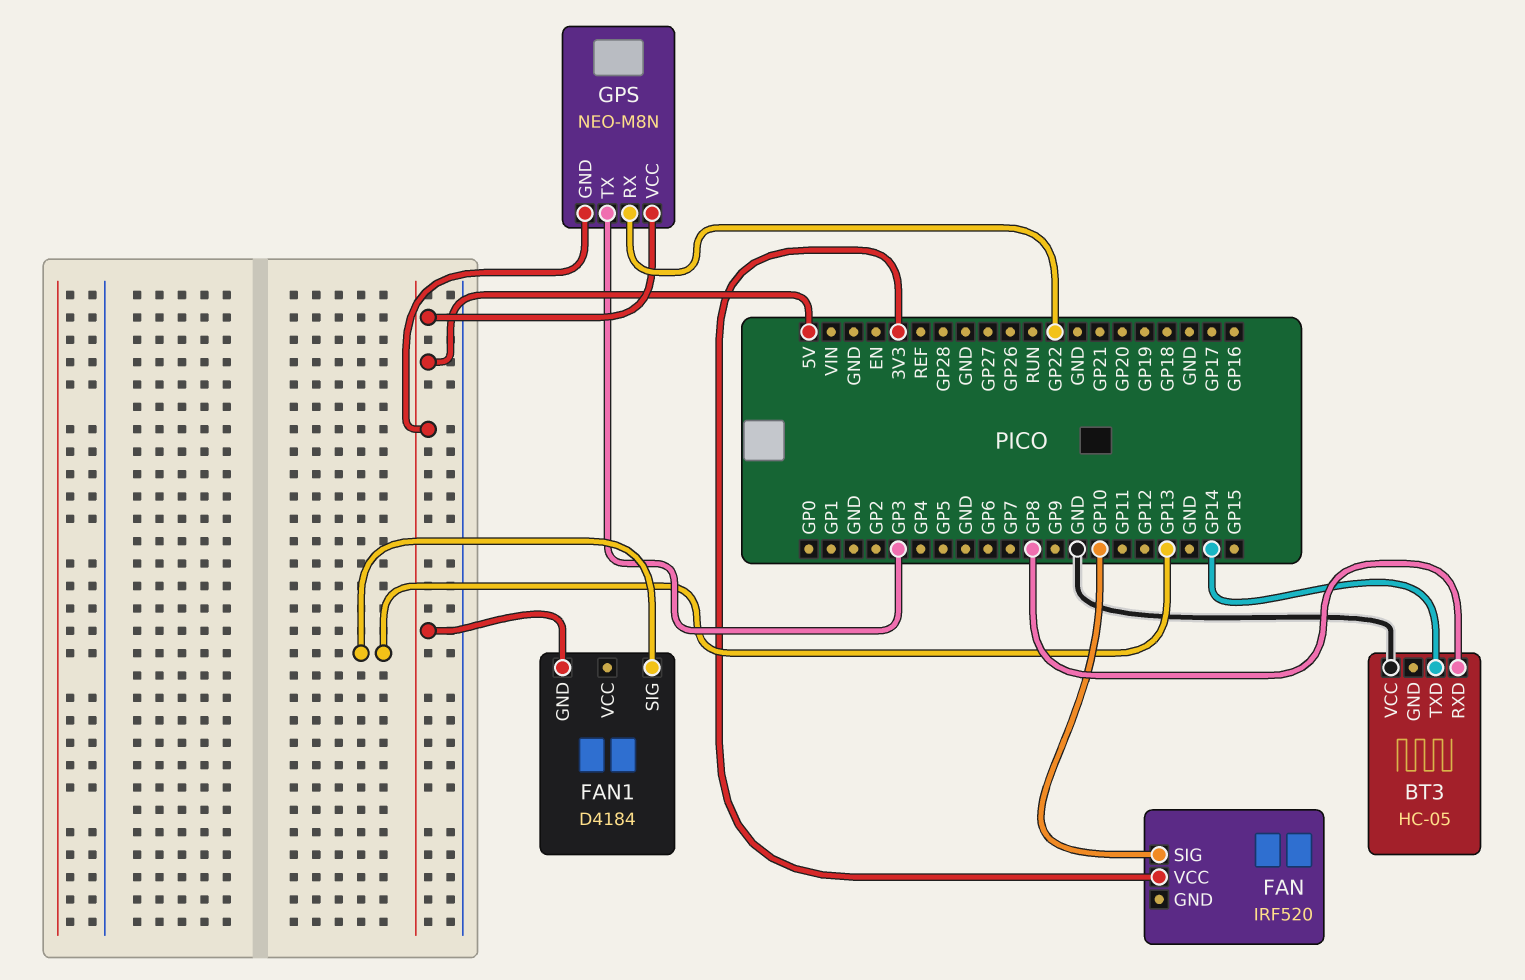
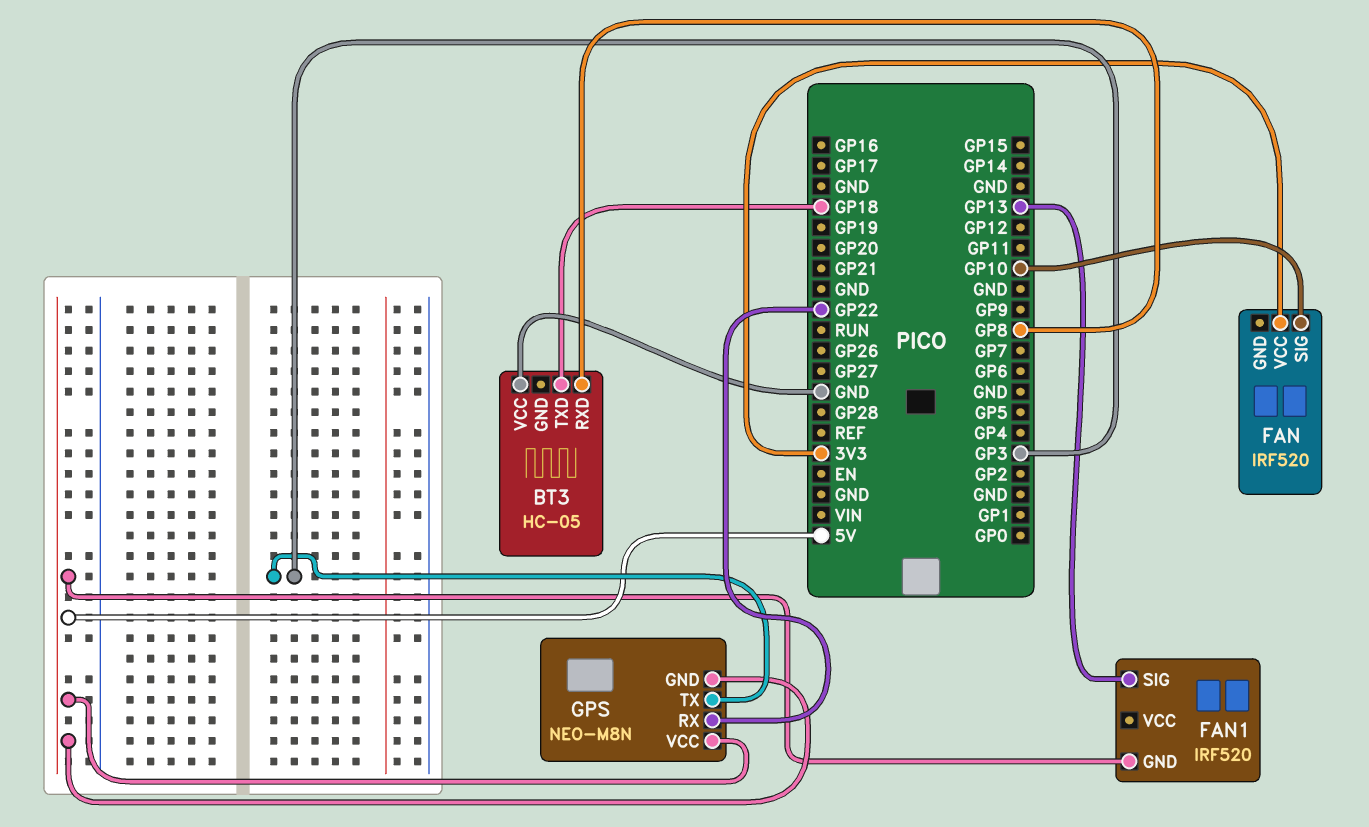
BT3 pin TXD: GP14 -> GP18
FAN1: D4184 -> IRF520

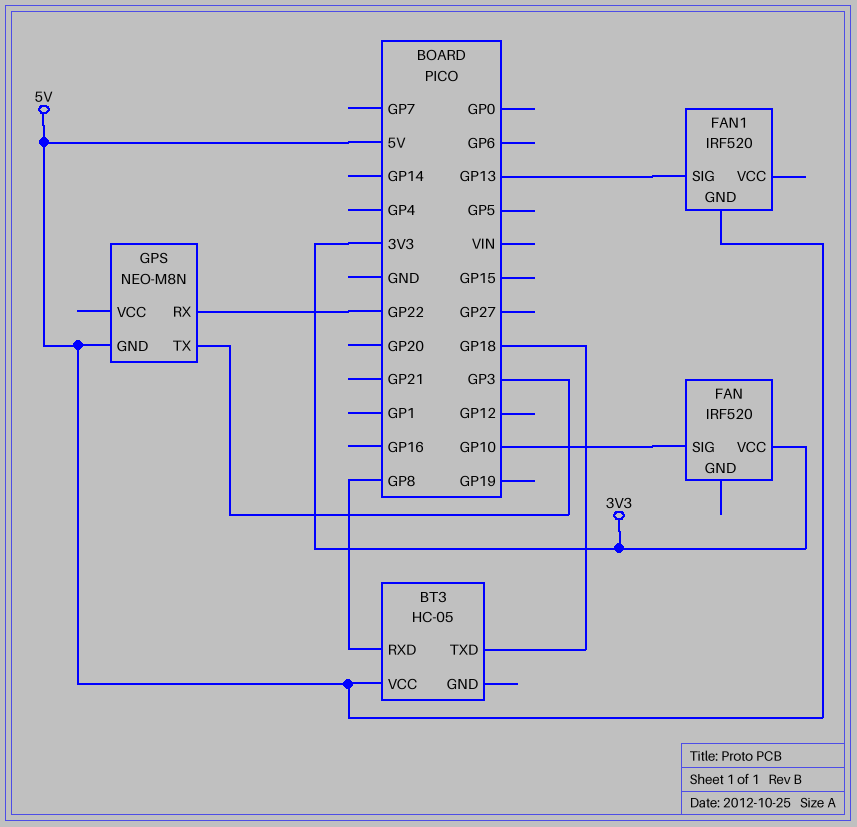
BT3 pin VCC: GND -> 5V
GPS pin VCC: 5V -> none

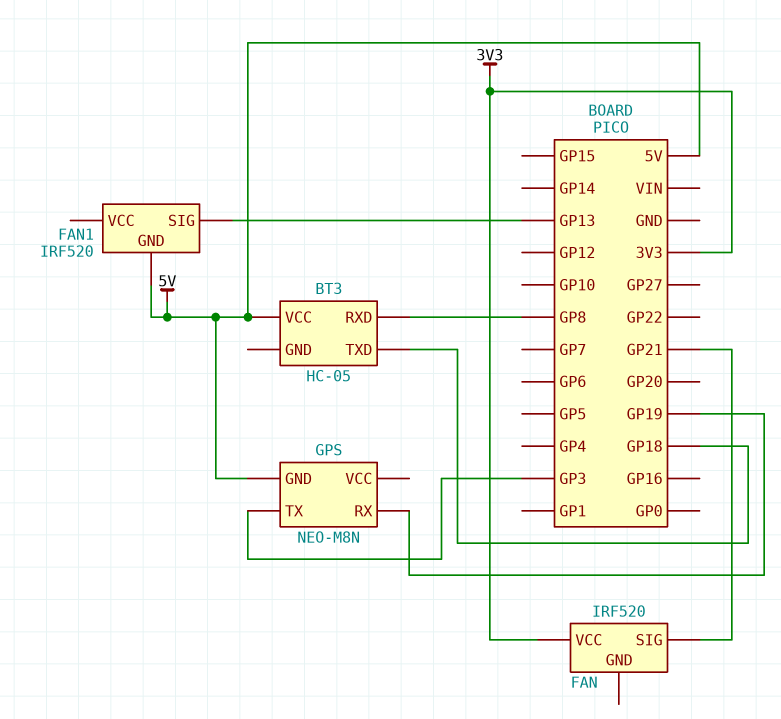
FAN pin SIG: GP10 -> GP21
GPS pin RX: GP22 -> GP19

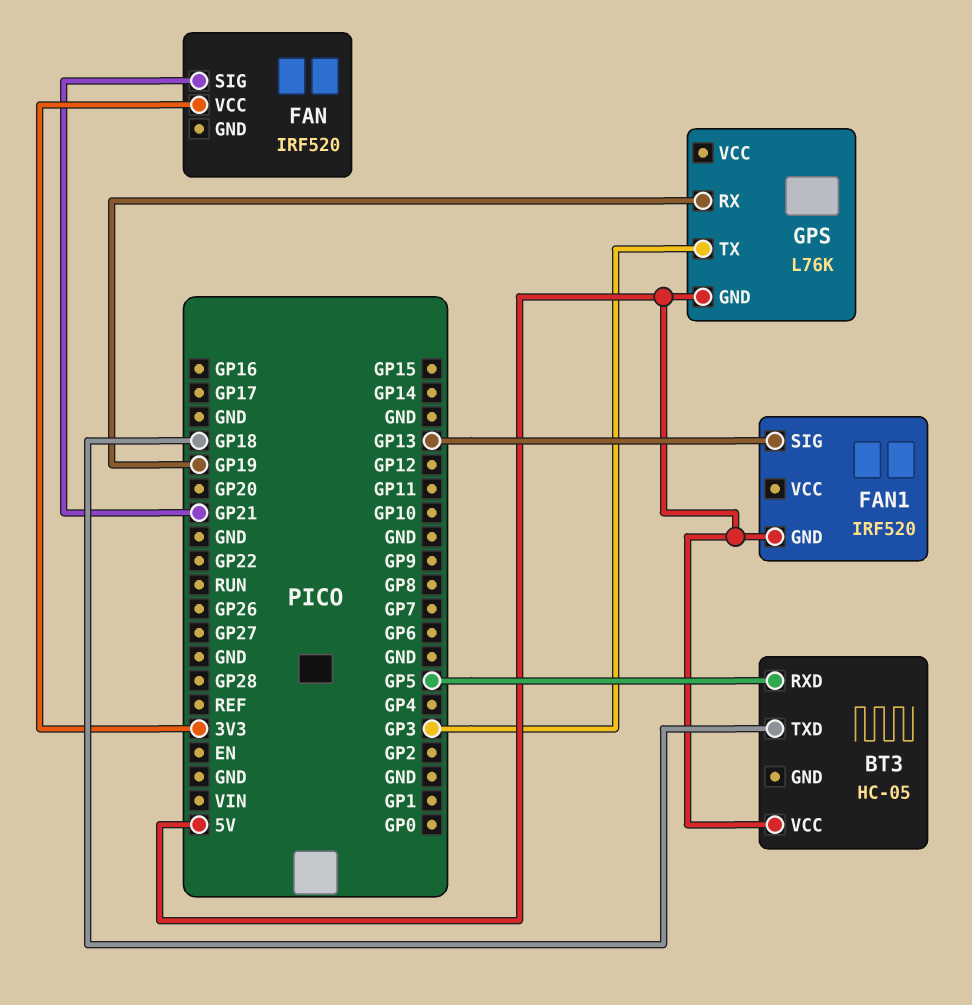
BT3 pin RXD: GP8 -> GP5
GPS: NEO-M8N -> L76K

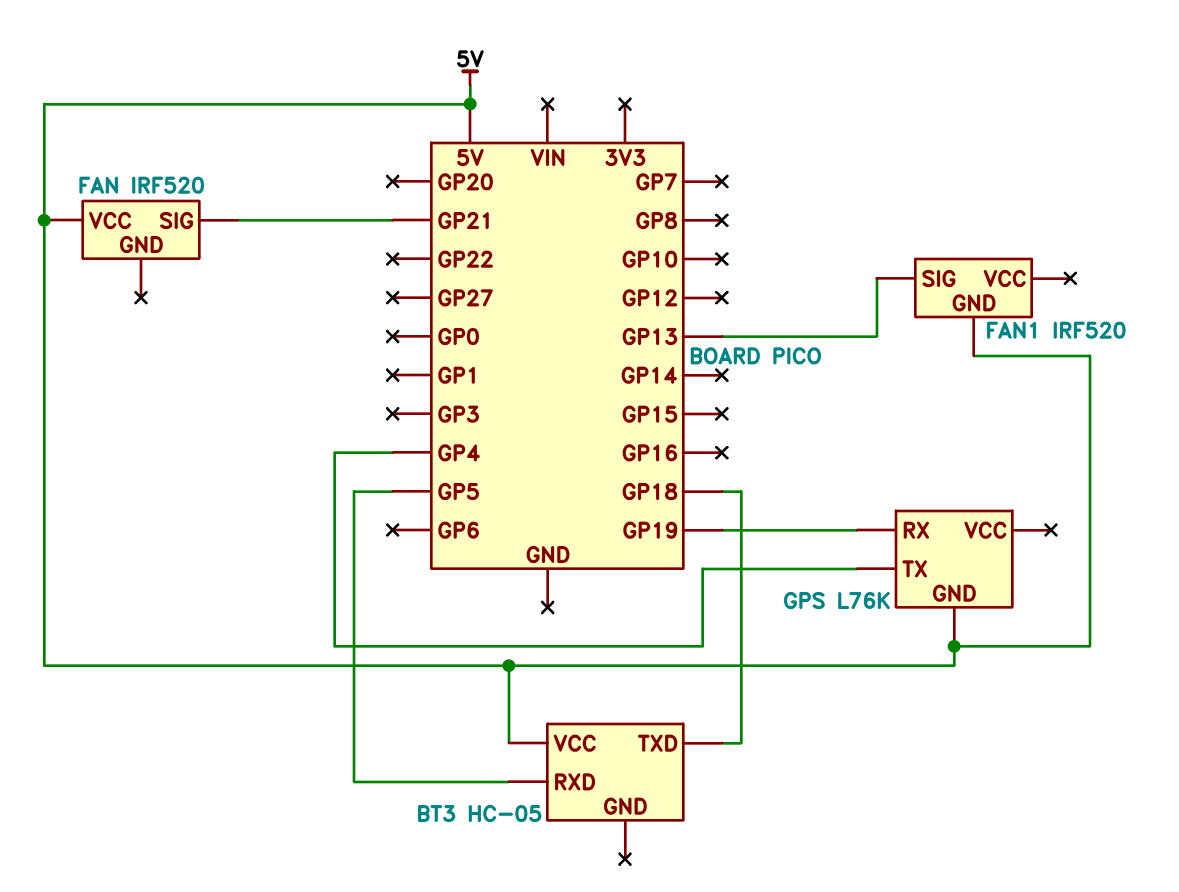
FAN pin VCC: 3V3 -> 5V
GPS pin TX: GP3 -> GP4

